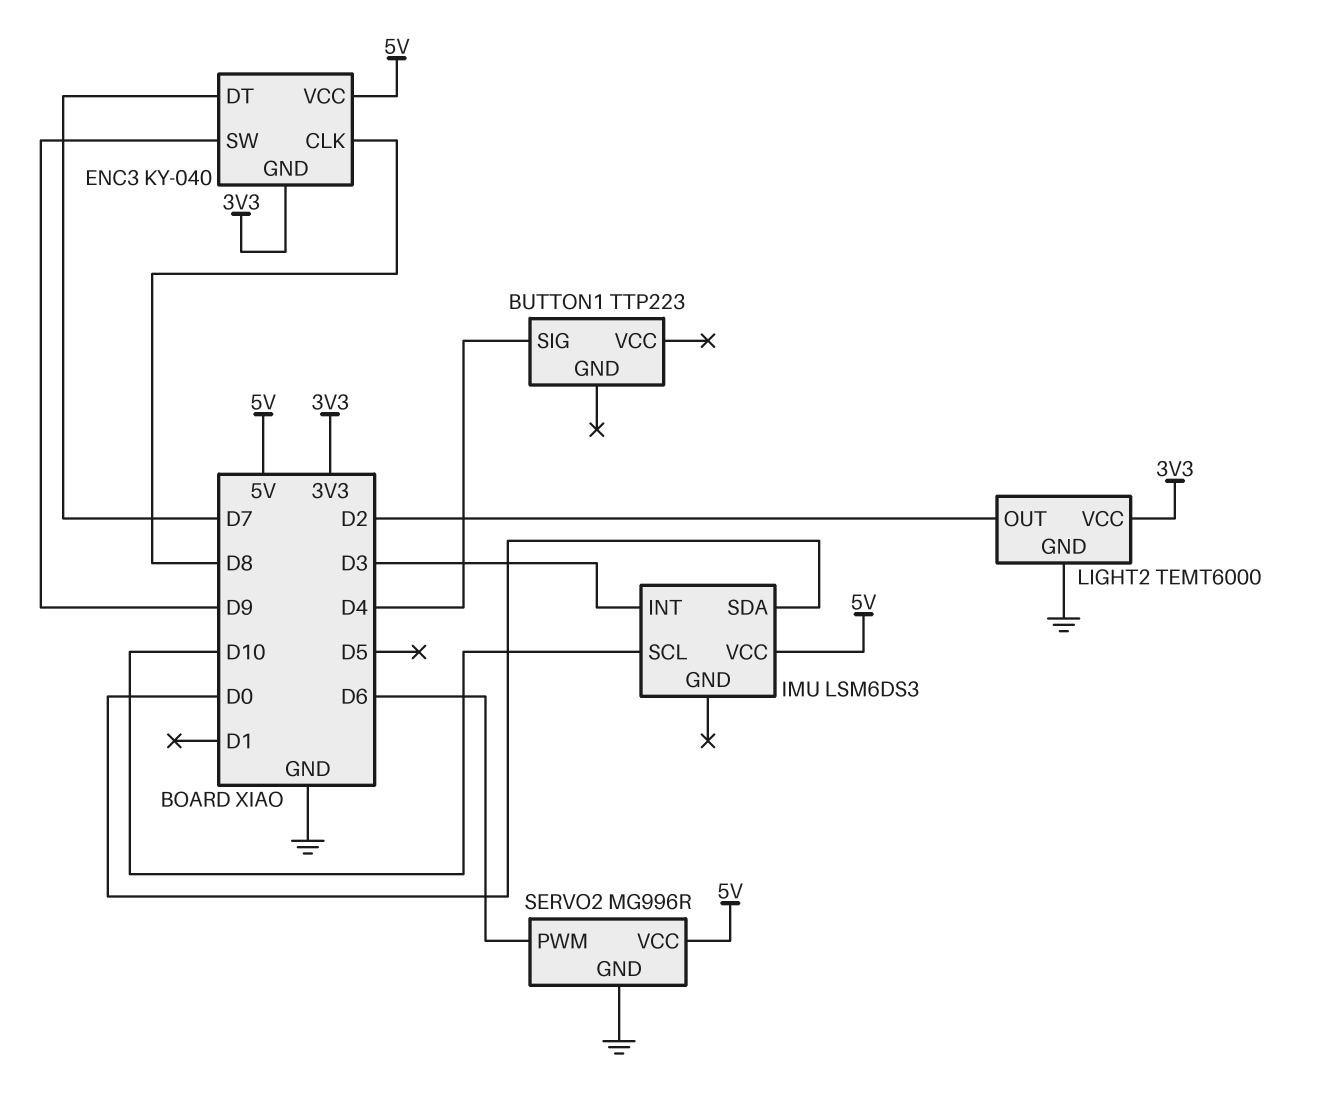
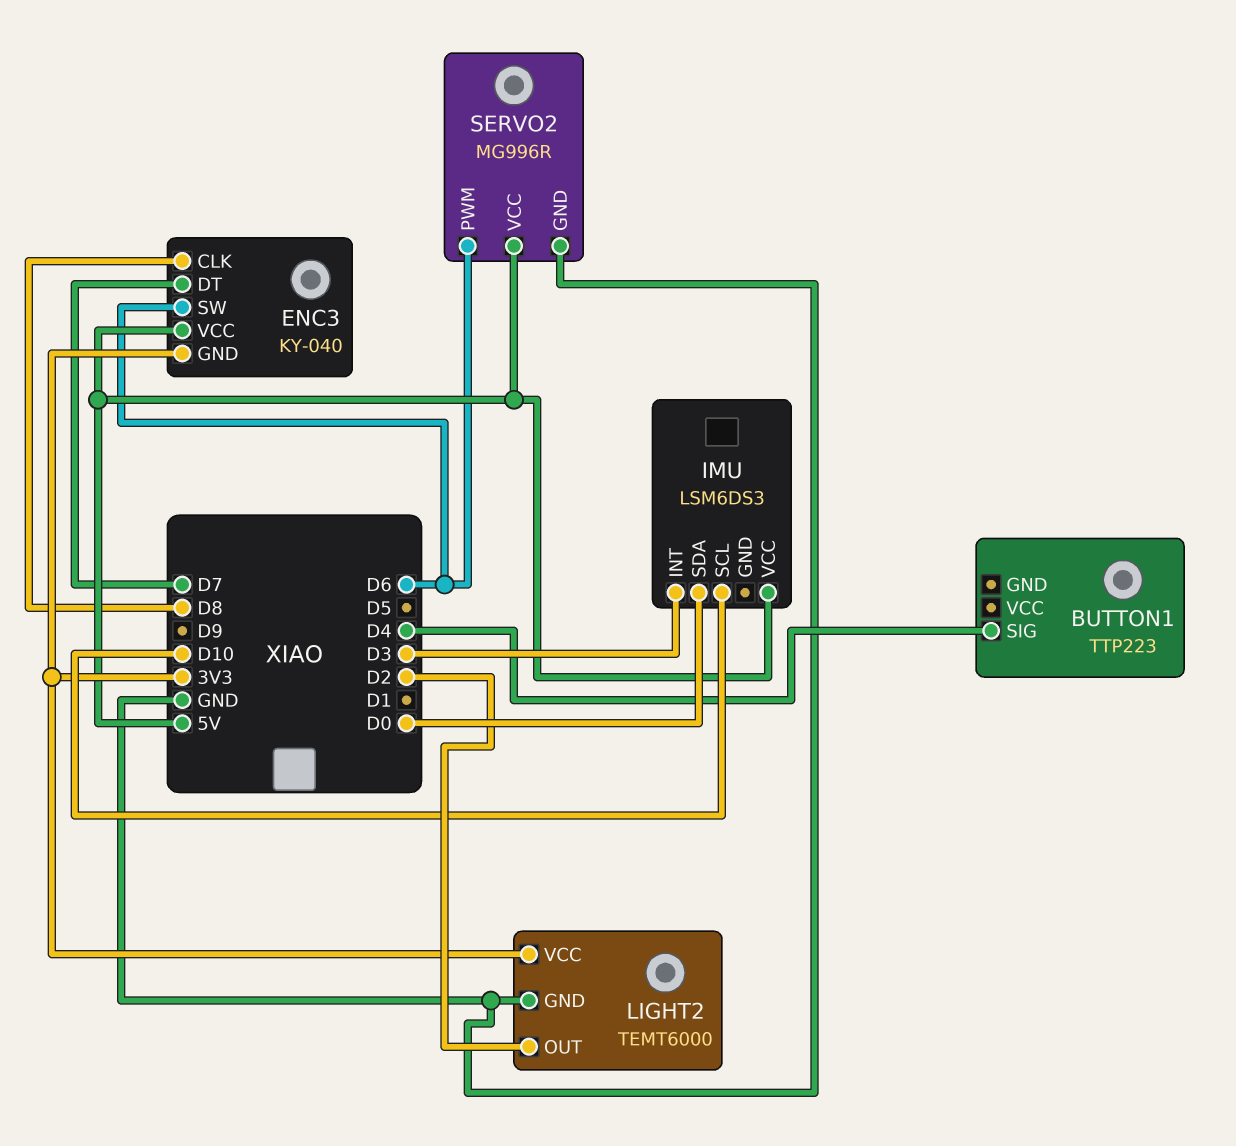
ENC3 pin SW: D9 -> D6

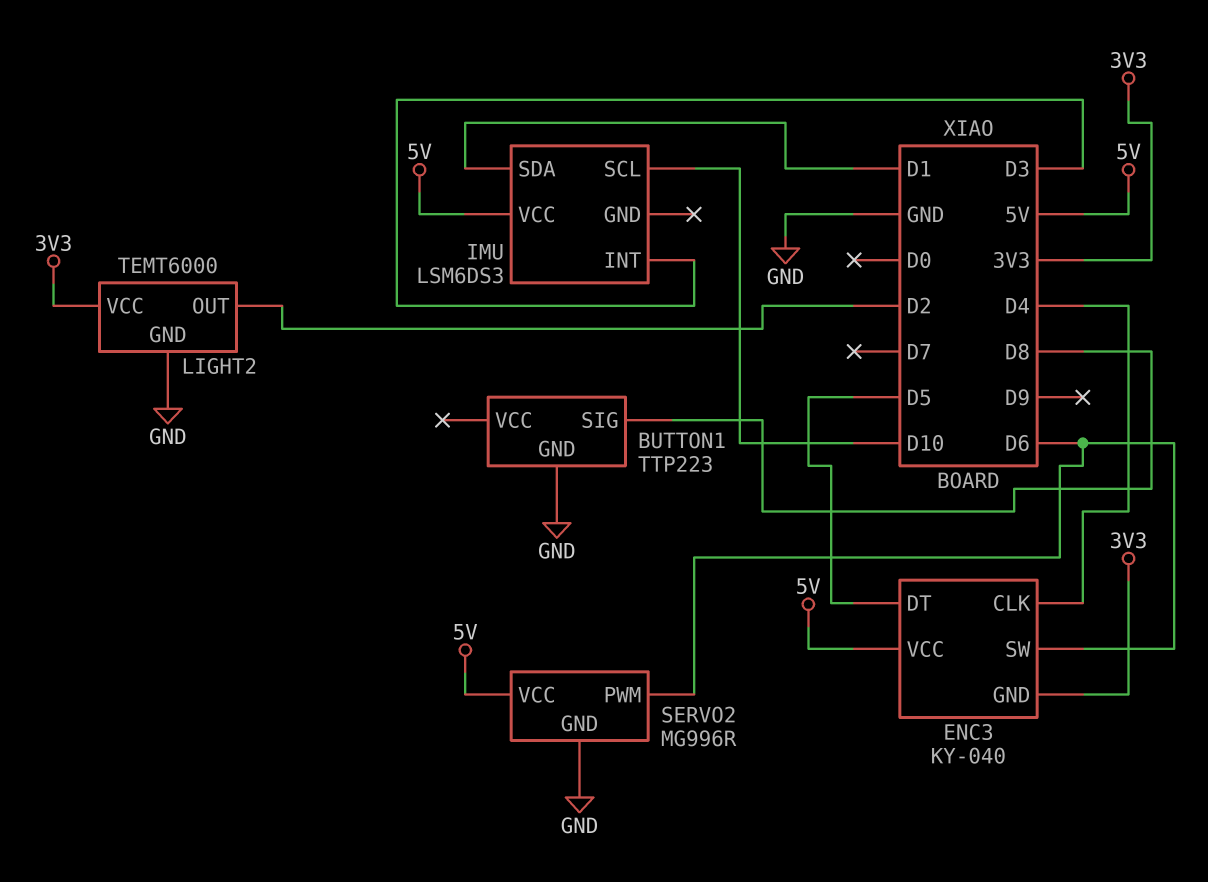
BUTTON1 pin GND: none -> GND
BUTTON1 pin SIG: D4 -> D8
ENC3 pin CLK: D8 -> D4
ENC3 pin DT: D7 -> D5
IMU pin SDA: D0 -> D1

